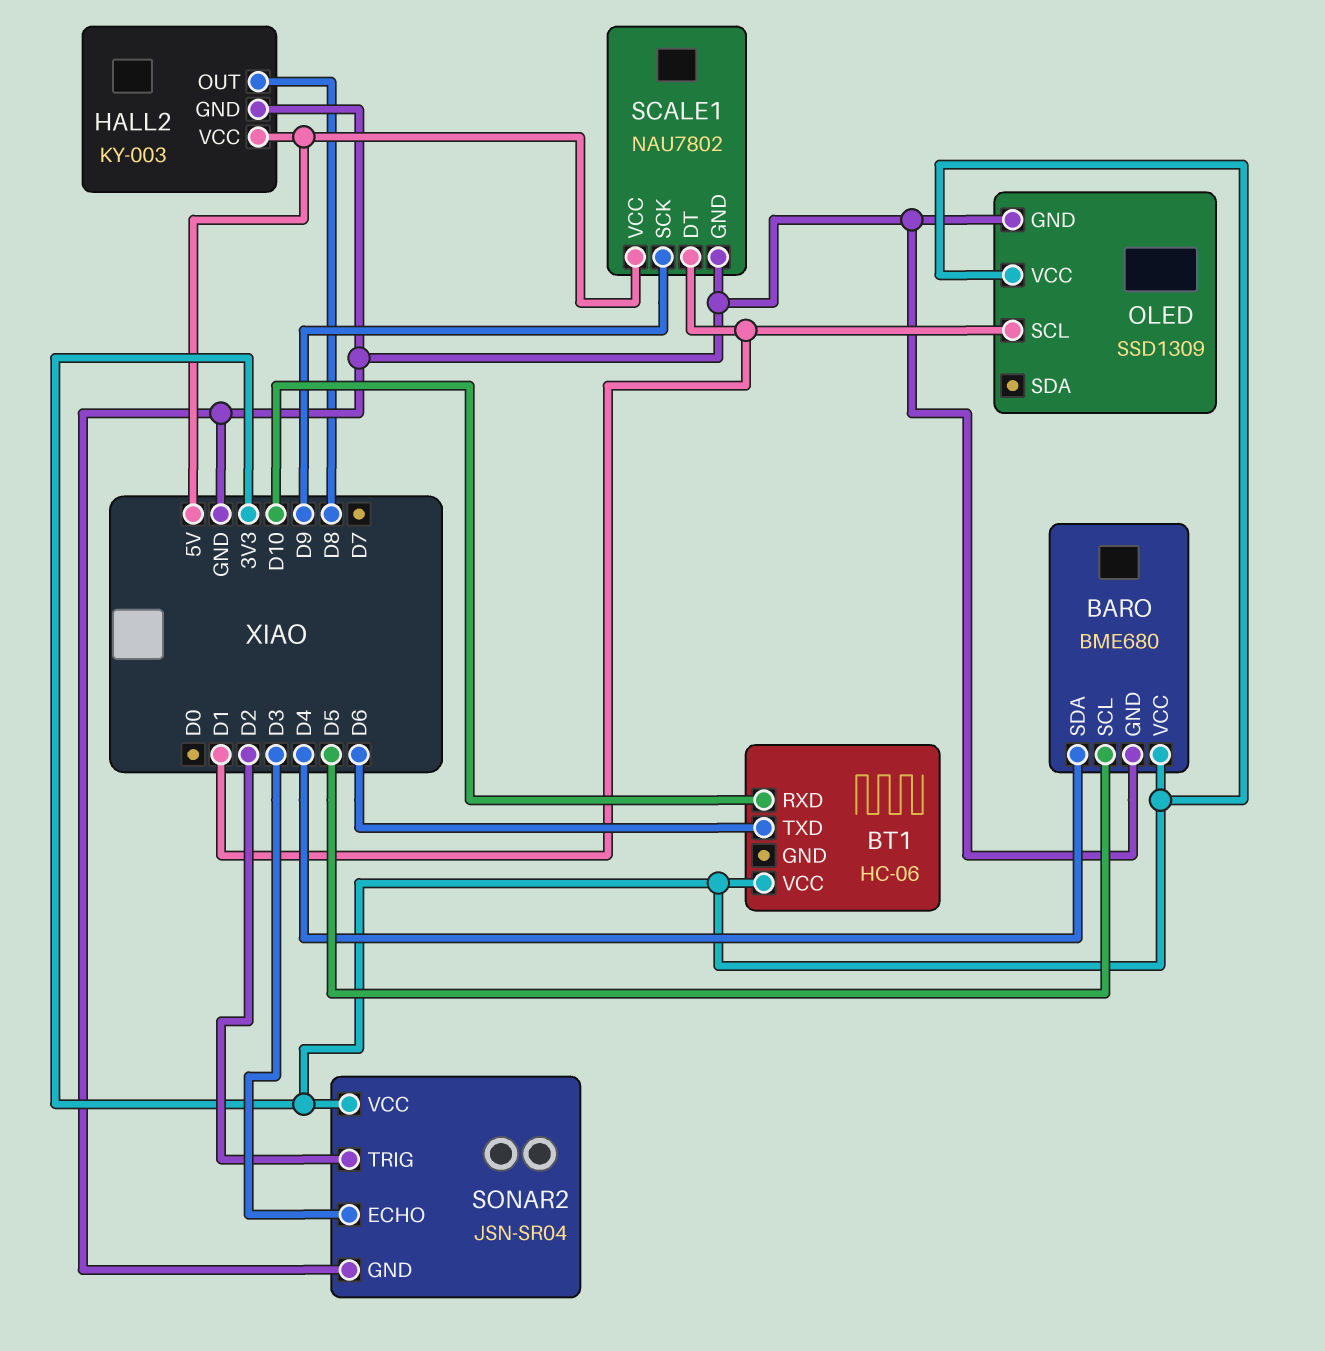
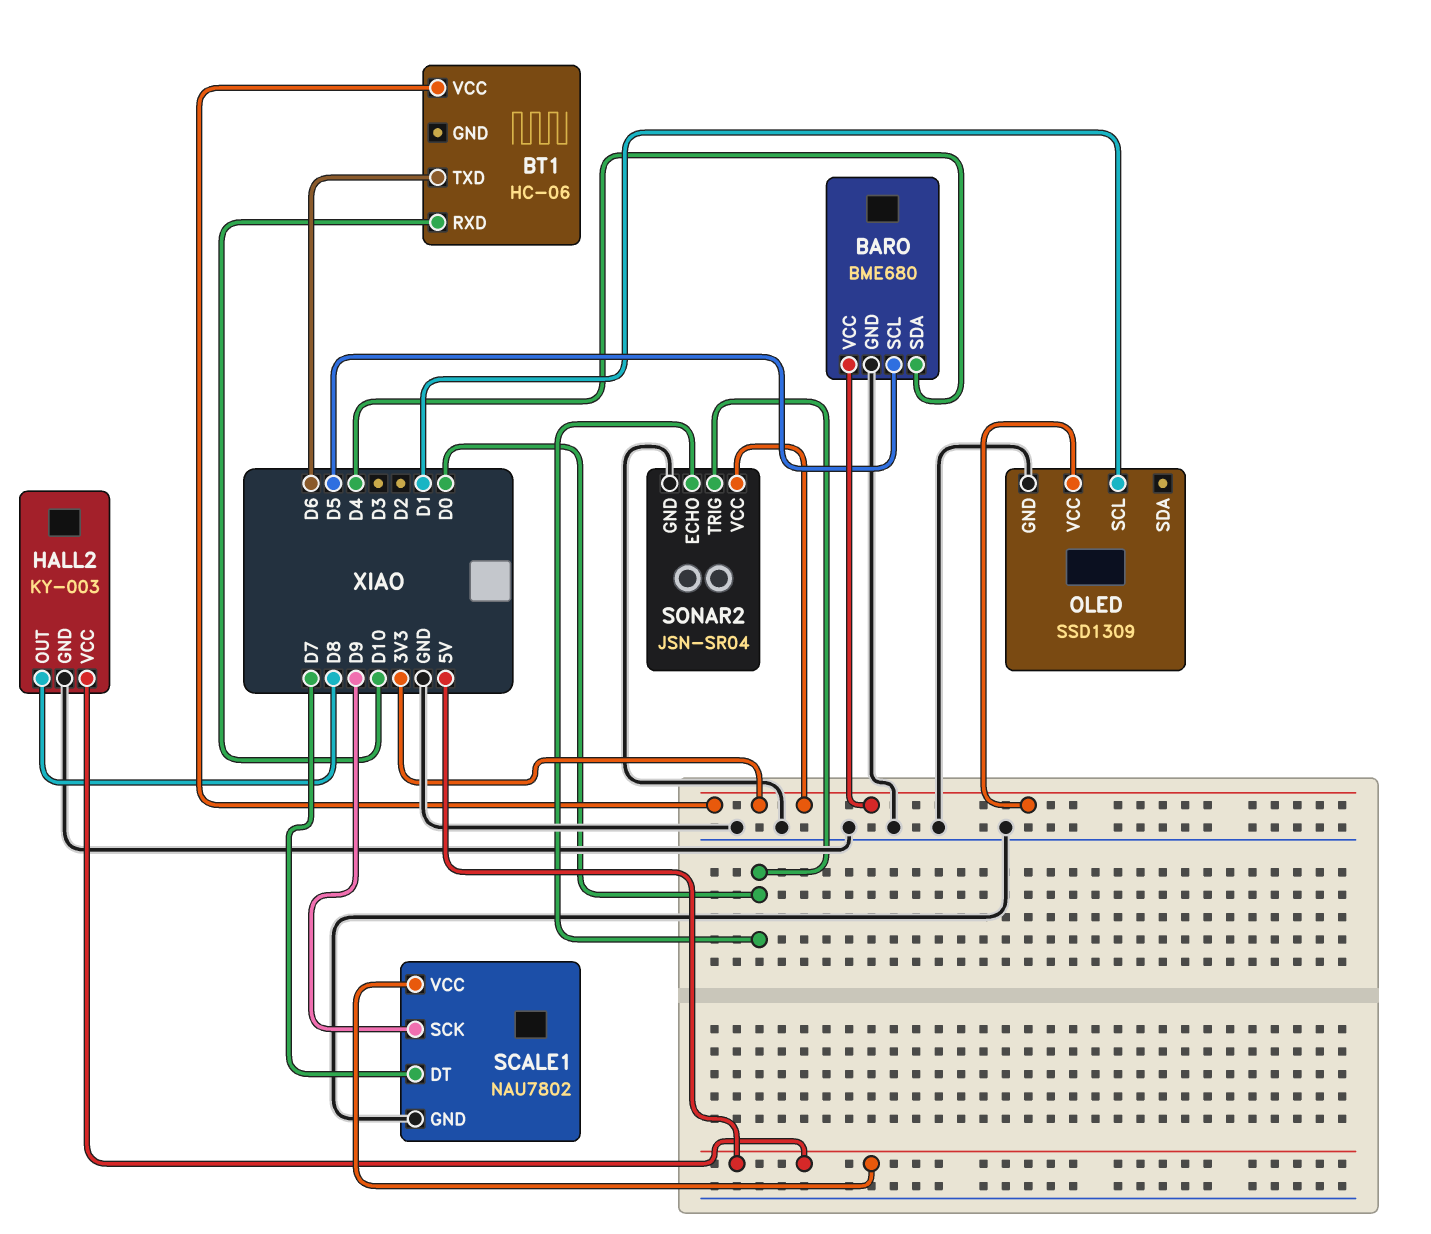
SCALE1 pin DT: D1 -> D7
SONAR2 pin ECHO: D3 -> D0
SONAR2 pin TRIG: D2 -> D0

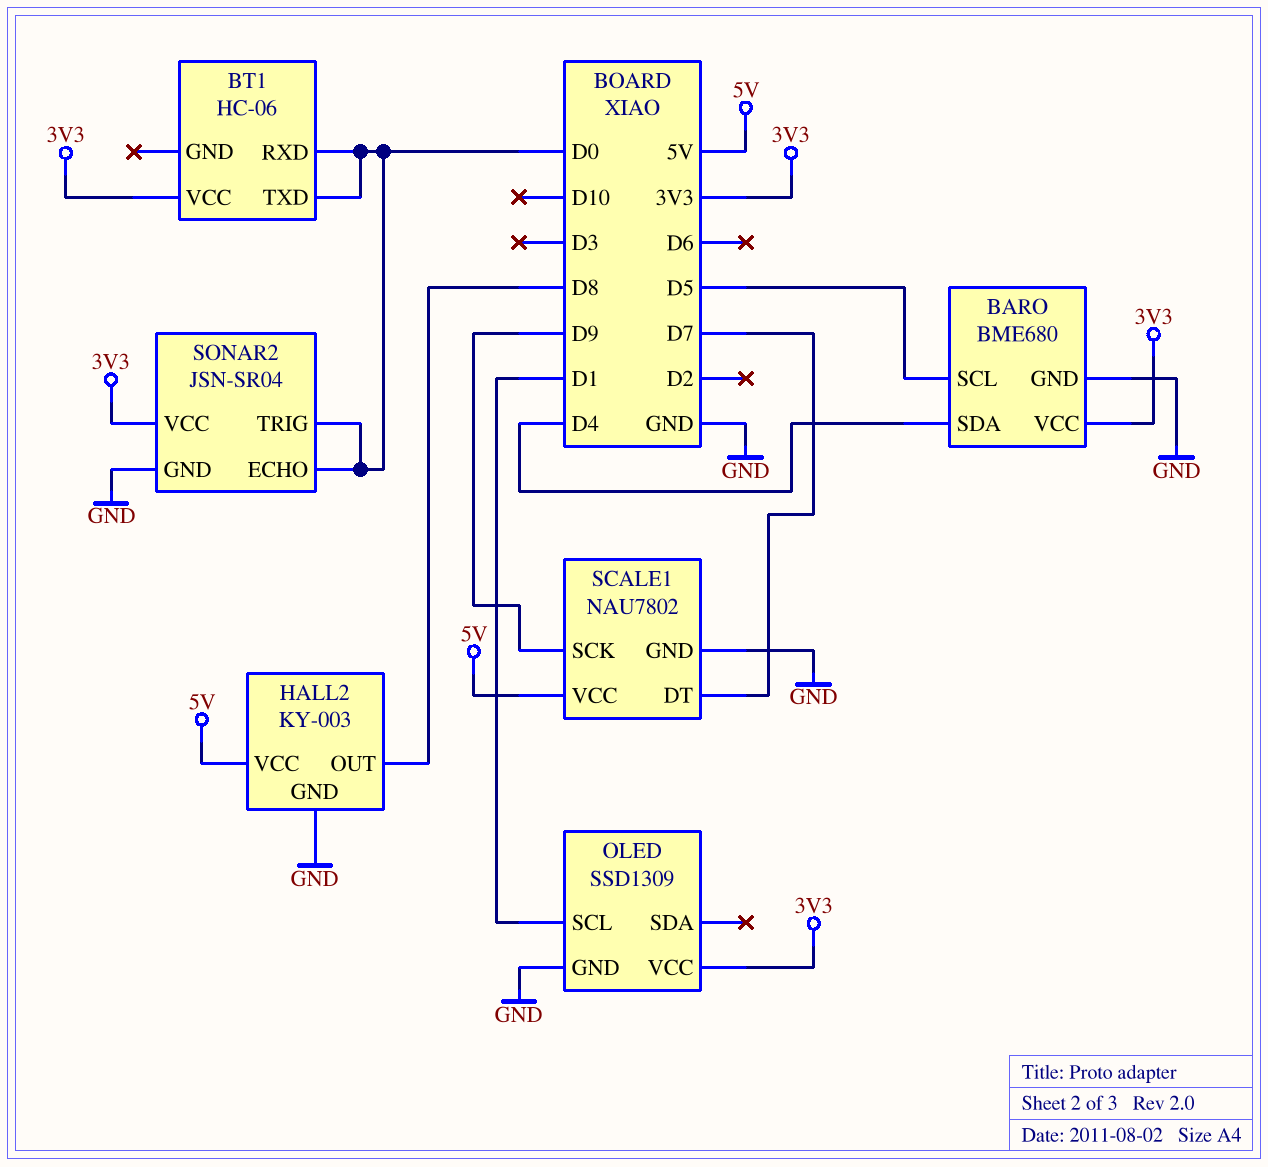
BT1 pin RXD: D10 -> D0
BT1 pin TXD: D6 -> D0

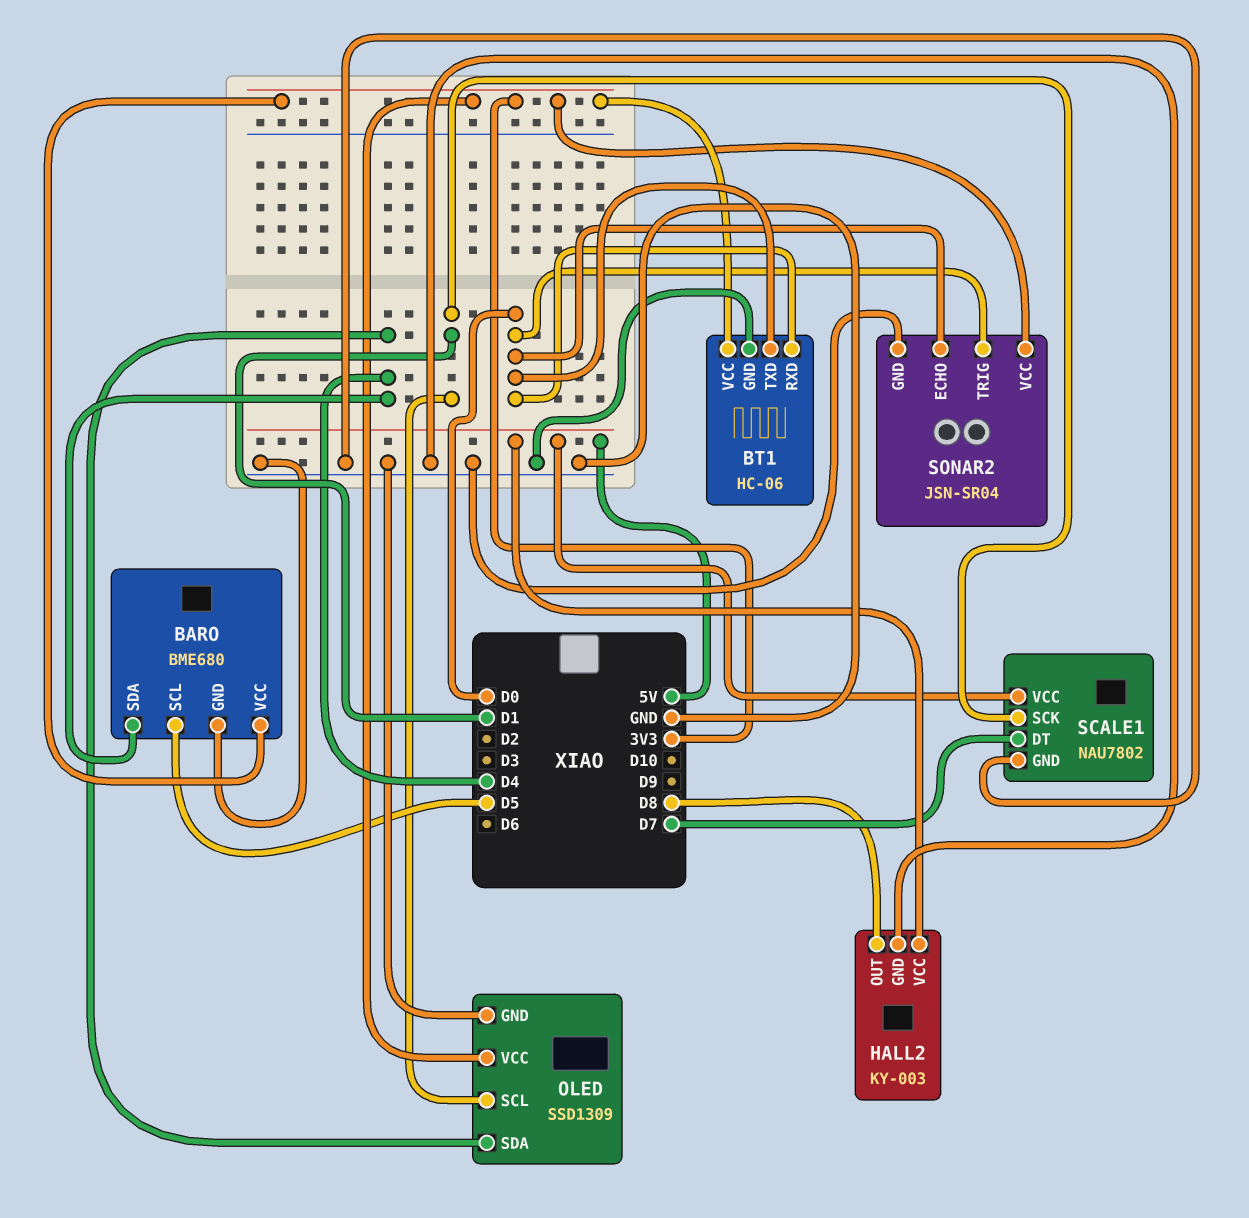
BT1 pin GND: none -> GND
OLED pin SDA: none -> D4
SCALE1 pin SCK: D9 -> D1

